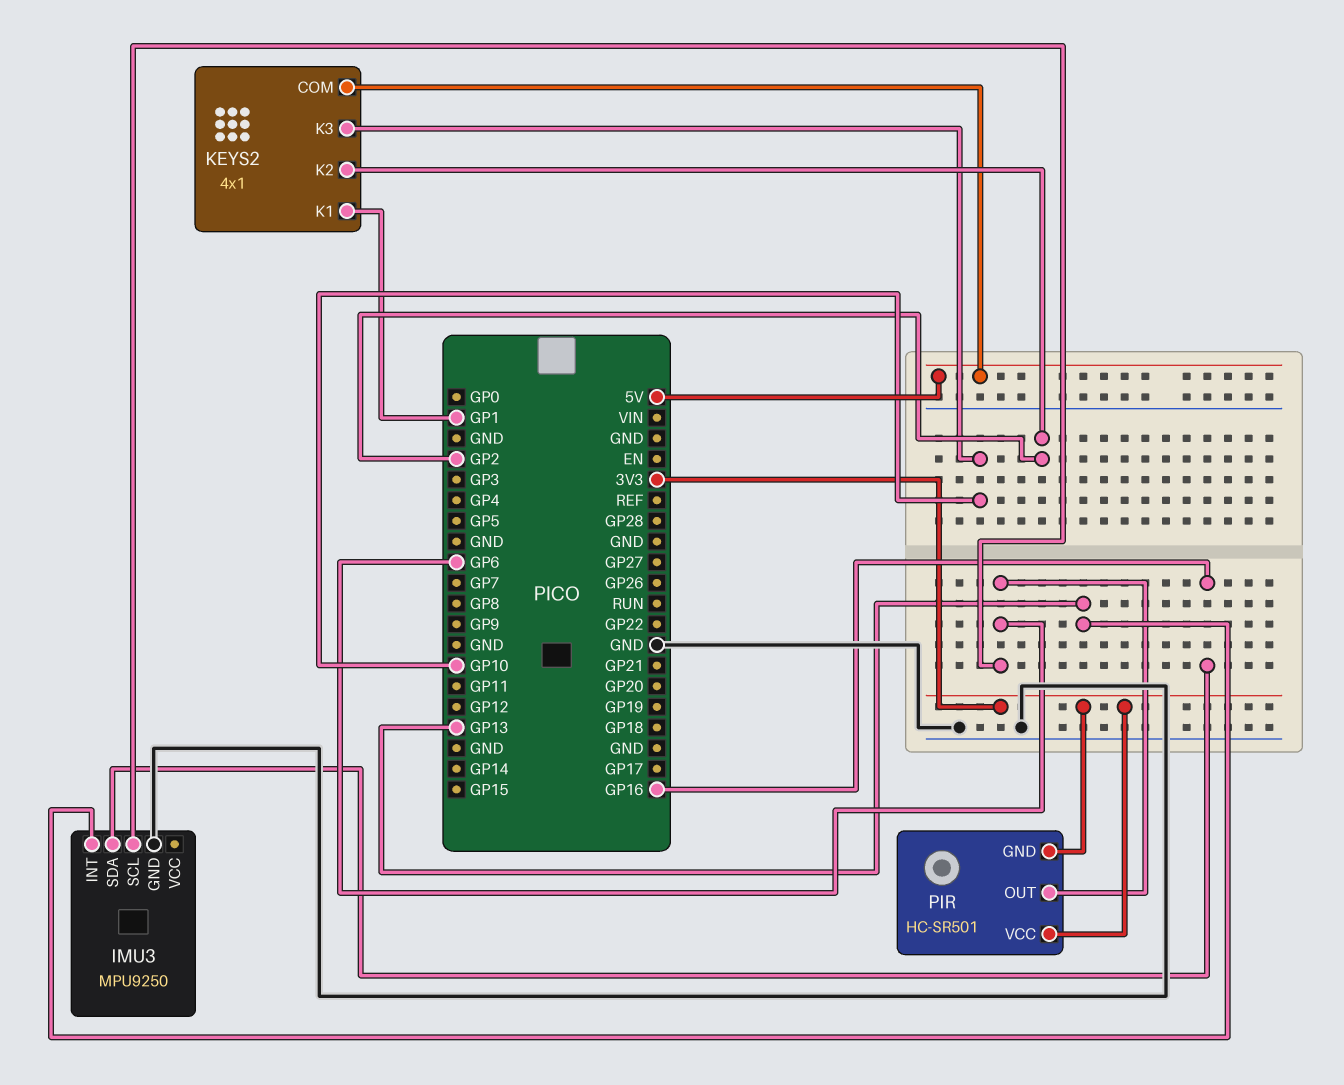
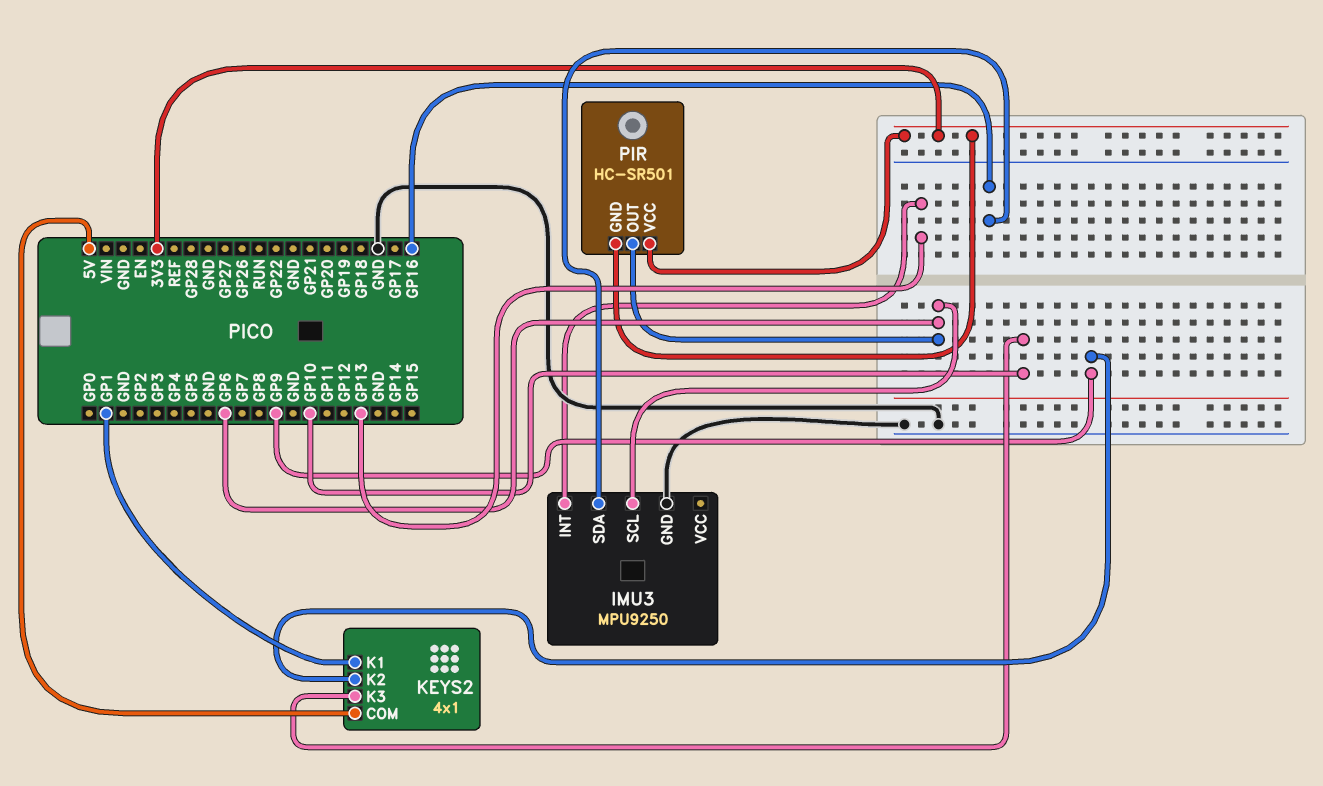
KEYS2 pin K2: GP2 -> GP9

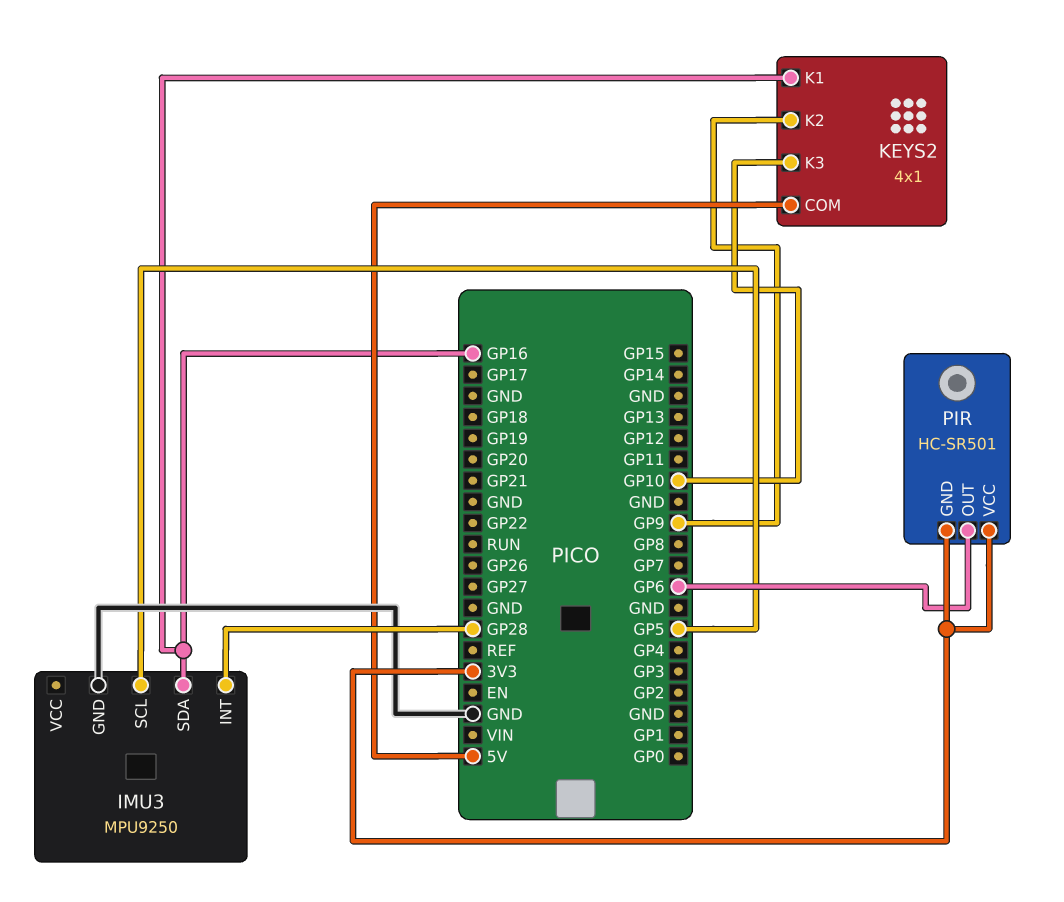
IMU3 pin INT: GP13 -> GP28
IMU3 pin SCL: GP6 -> GP5
KEYS2 pin K1: GP1 -> GP16

